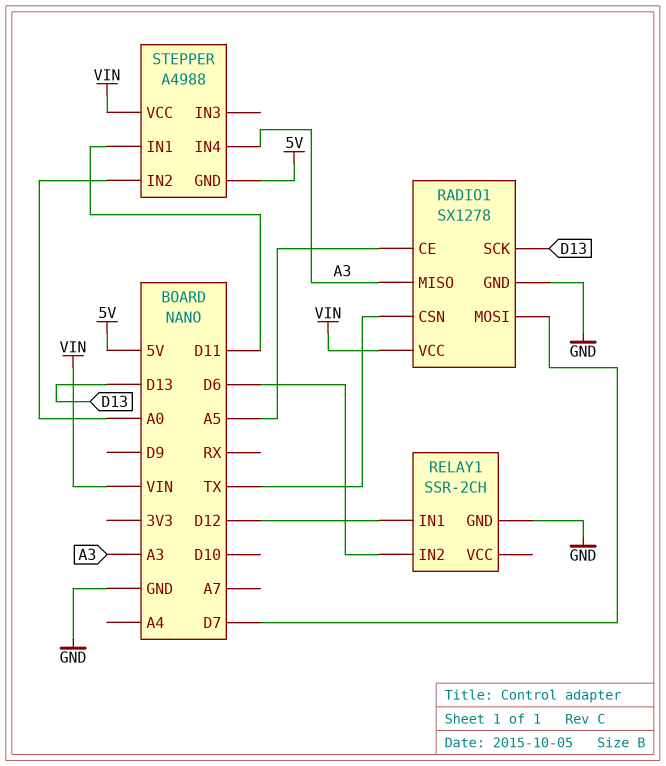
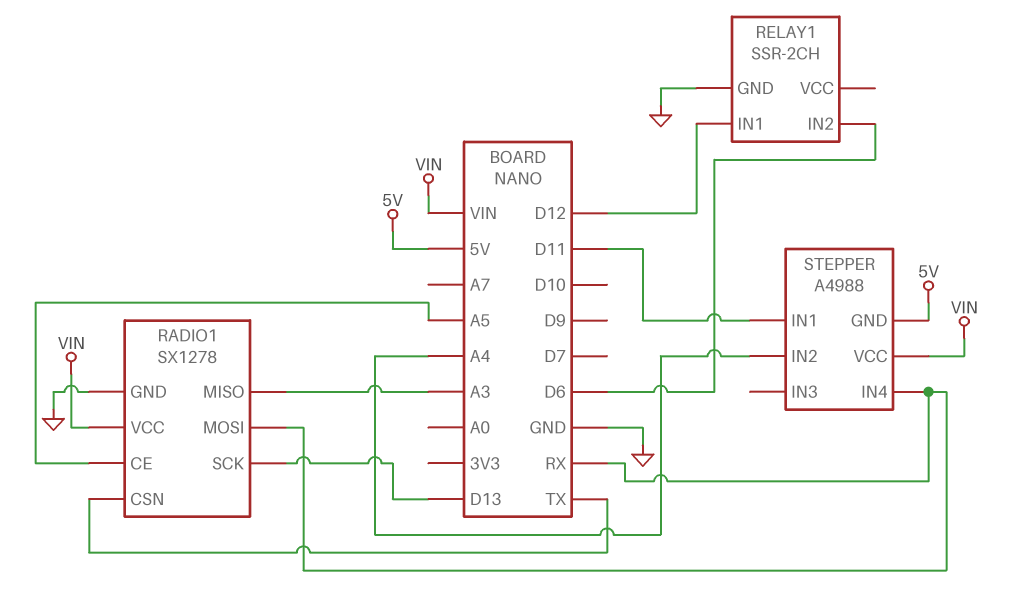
RADIO1 pin MOSI: D7 -> RX
STEPPER pin IN2: A0 -> A4
STEPPER pin IN4: A3 -> RX

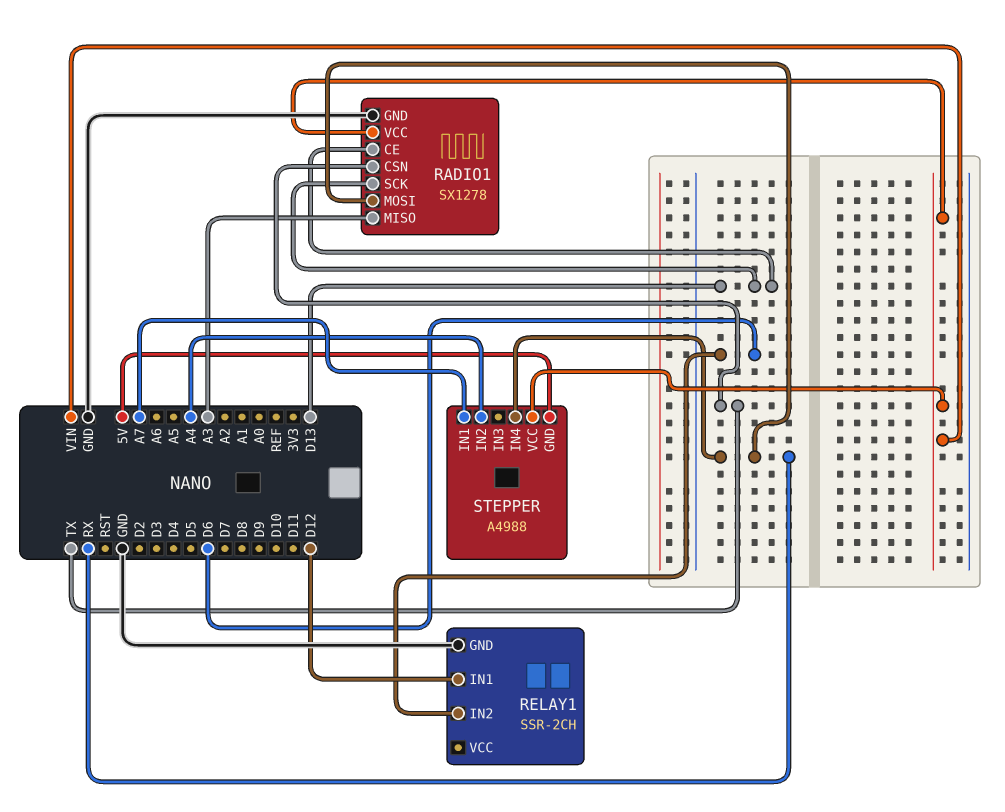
RADIO1 pin CE: A5 -> D13
STEPPER pin IN1: D11 -> A7

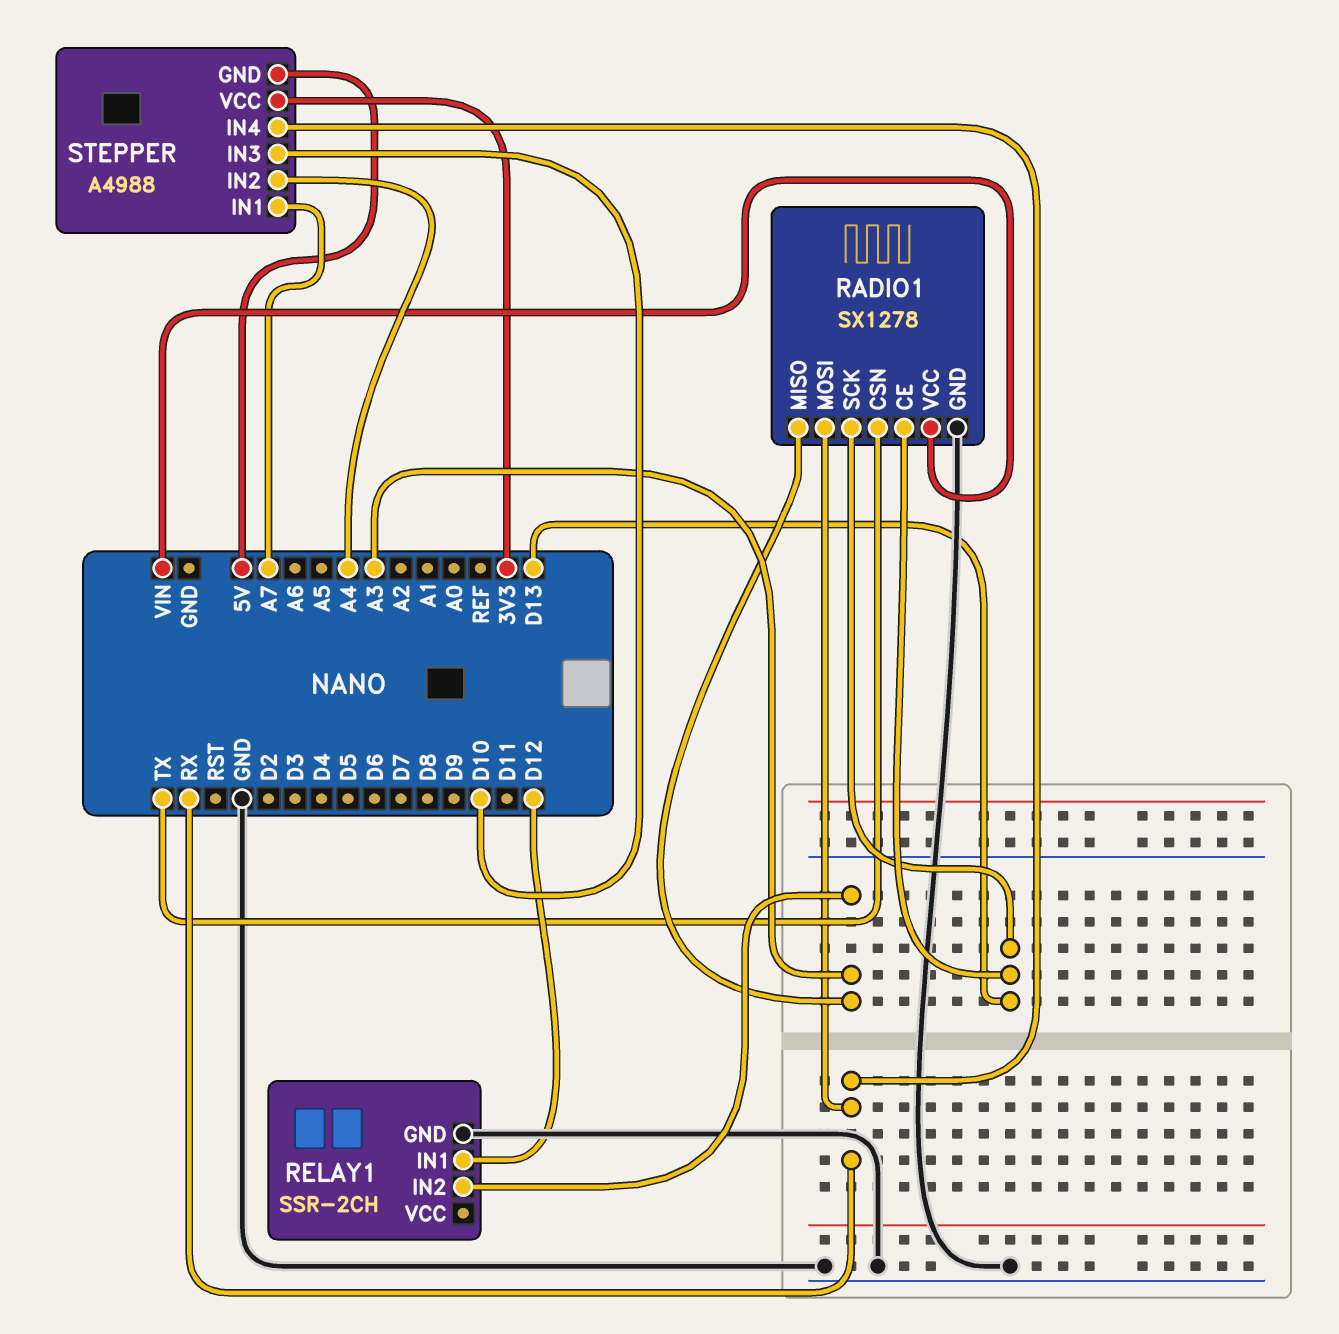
RELAY1 pin IN2: D6 -> A3
STEPPER pin IN3: none -> D10
STEPPER pin VCC: VIN -> 3V3

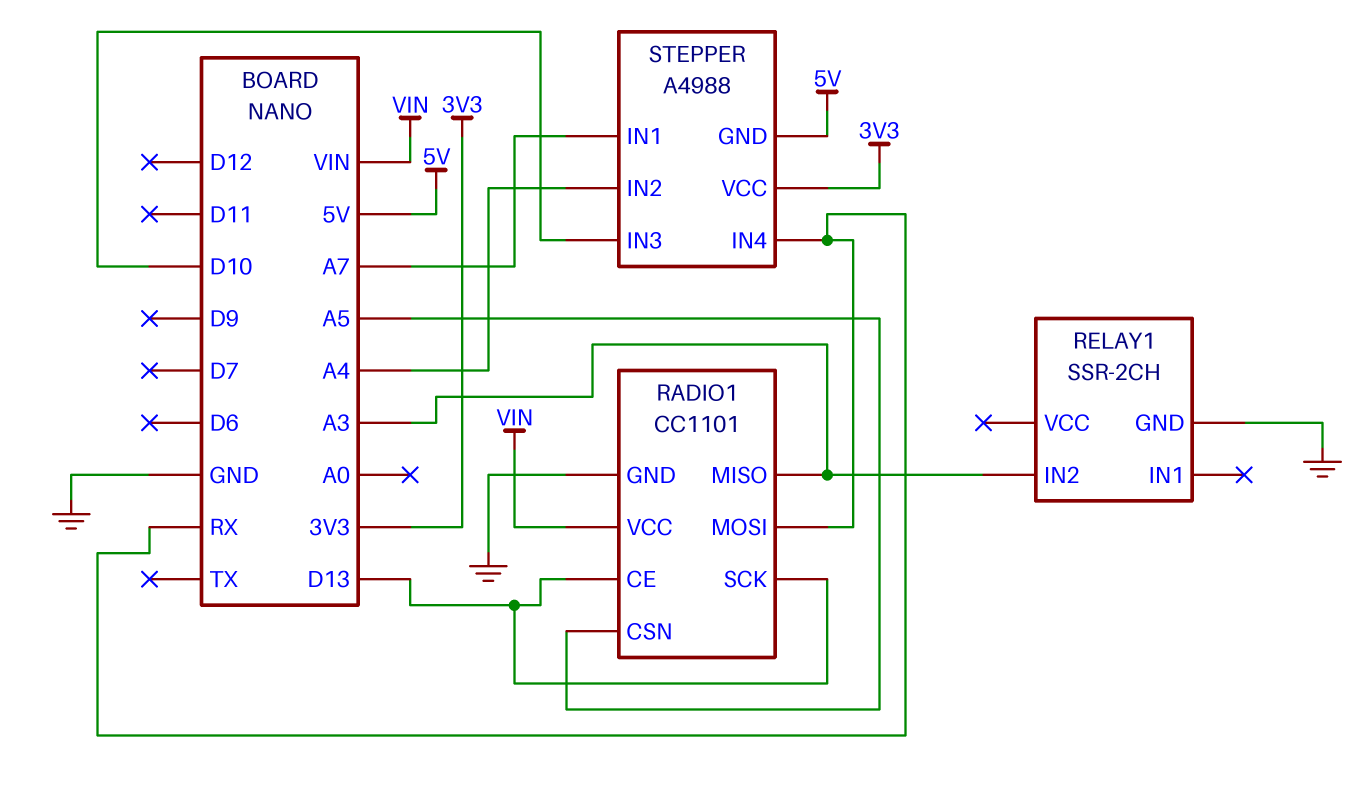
RADIO1: SX1278 -> CC1101
RADIO1 pin CSN: TX -> A5
RELAY1 pin IN1: D12 -> none

